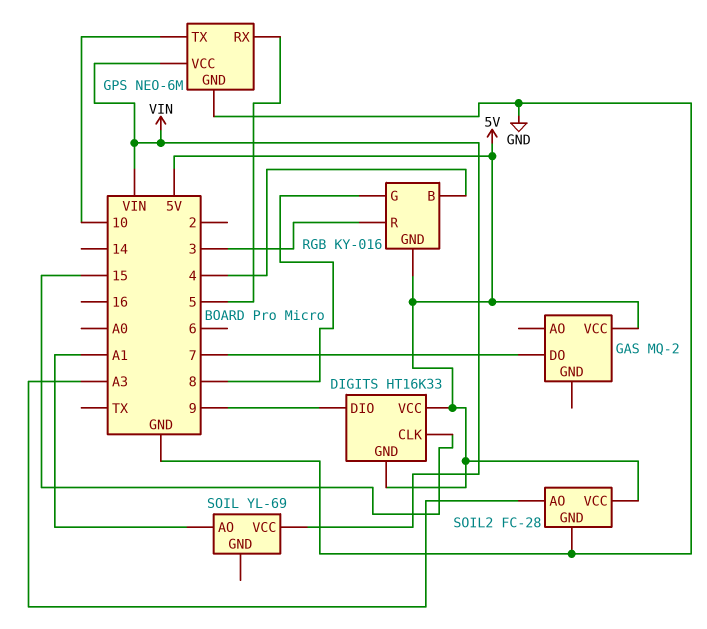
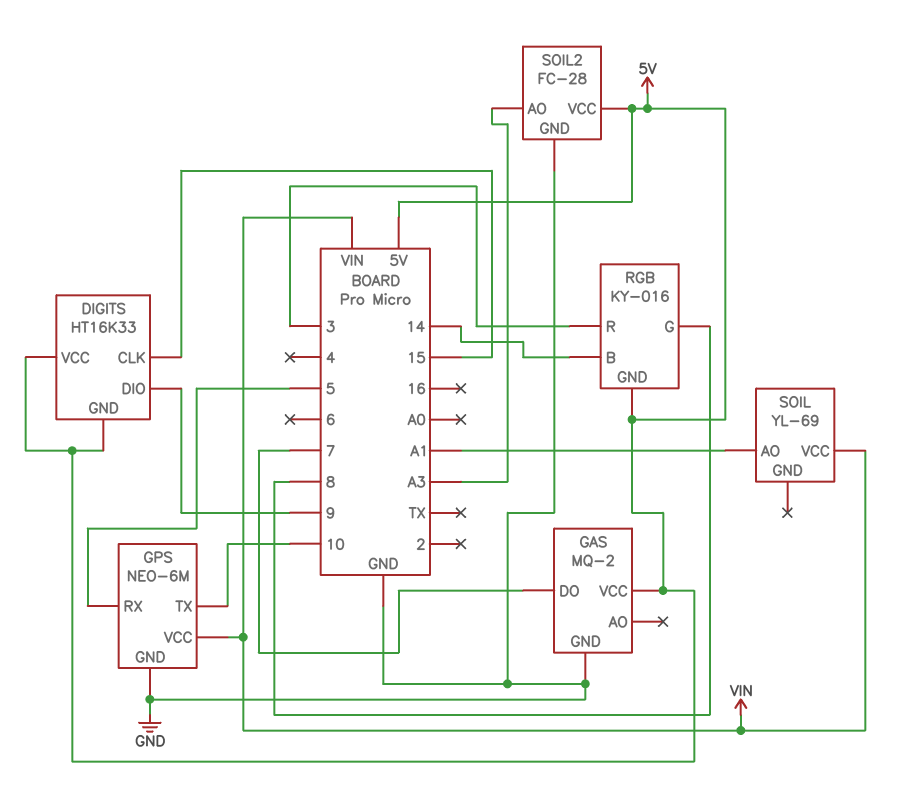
GAS pin GND: none -> GND
RGB pin B: 4 -> 14

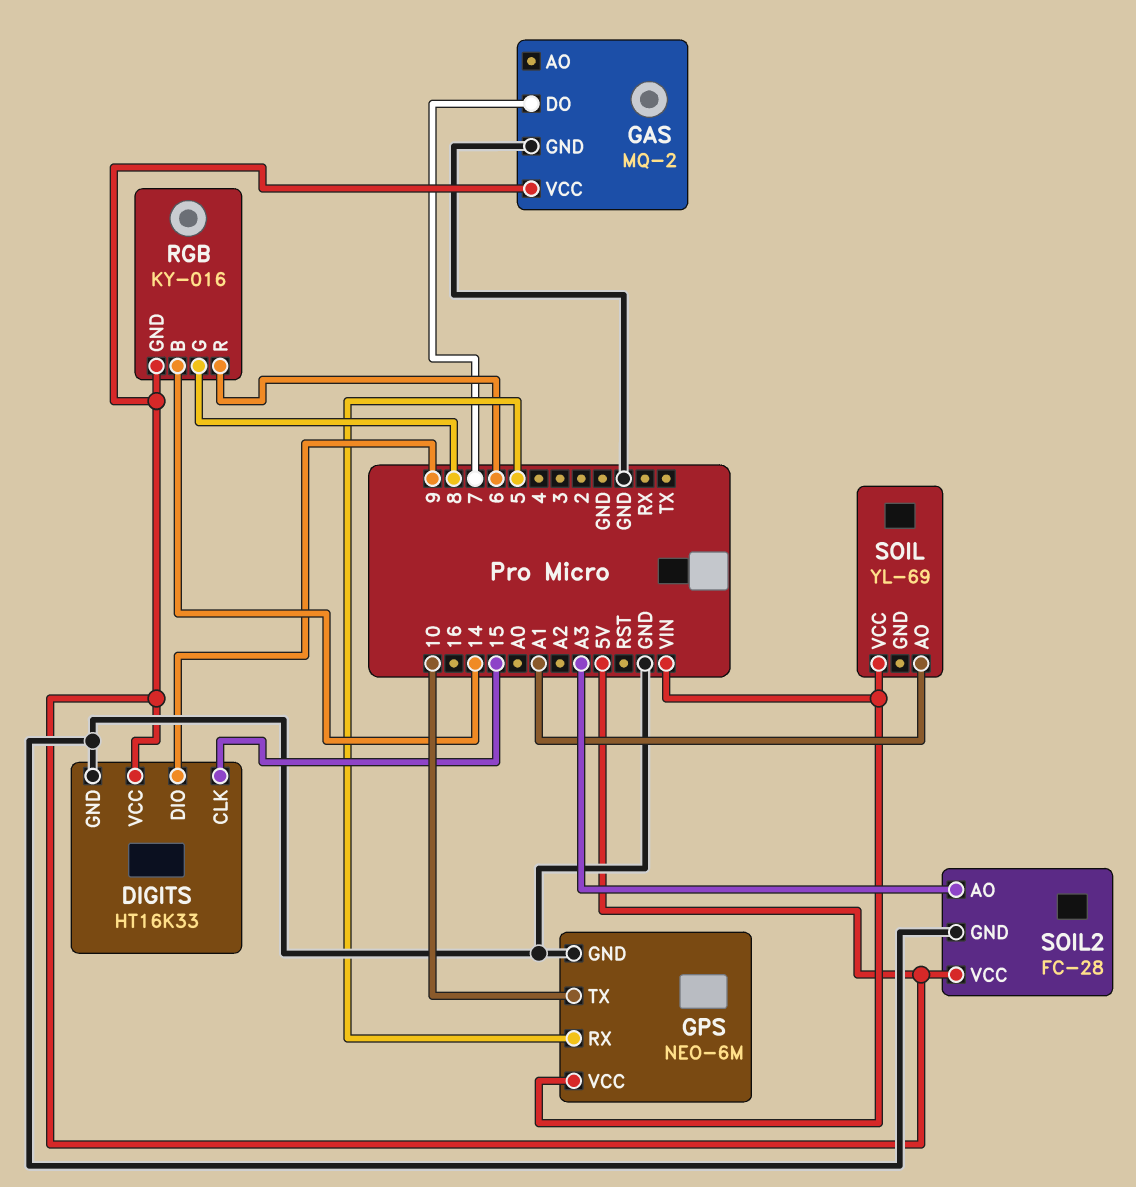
DIGITS pin GND: 5V -> GND
RGB pin R: 3 -> 6

